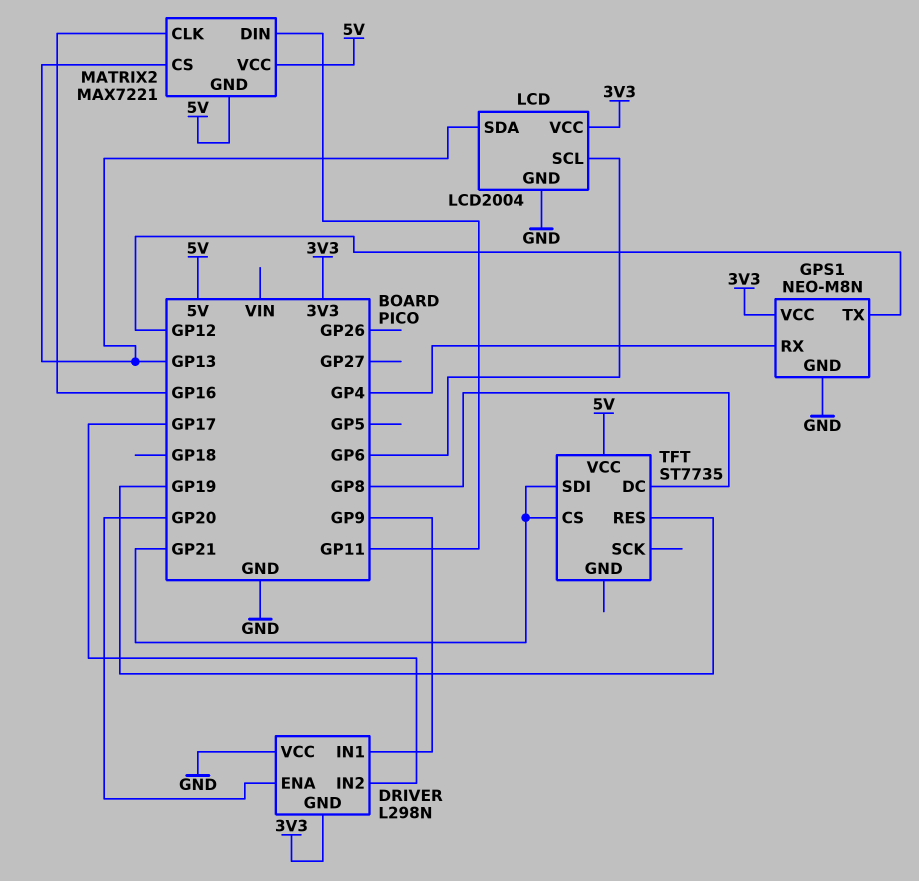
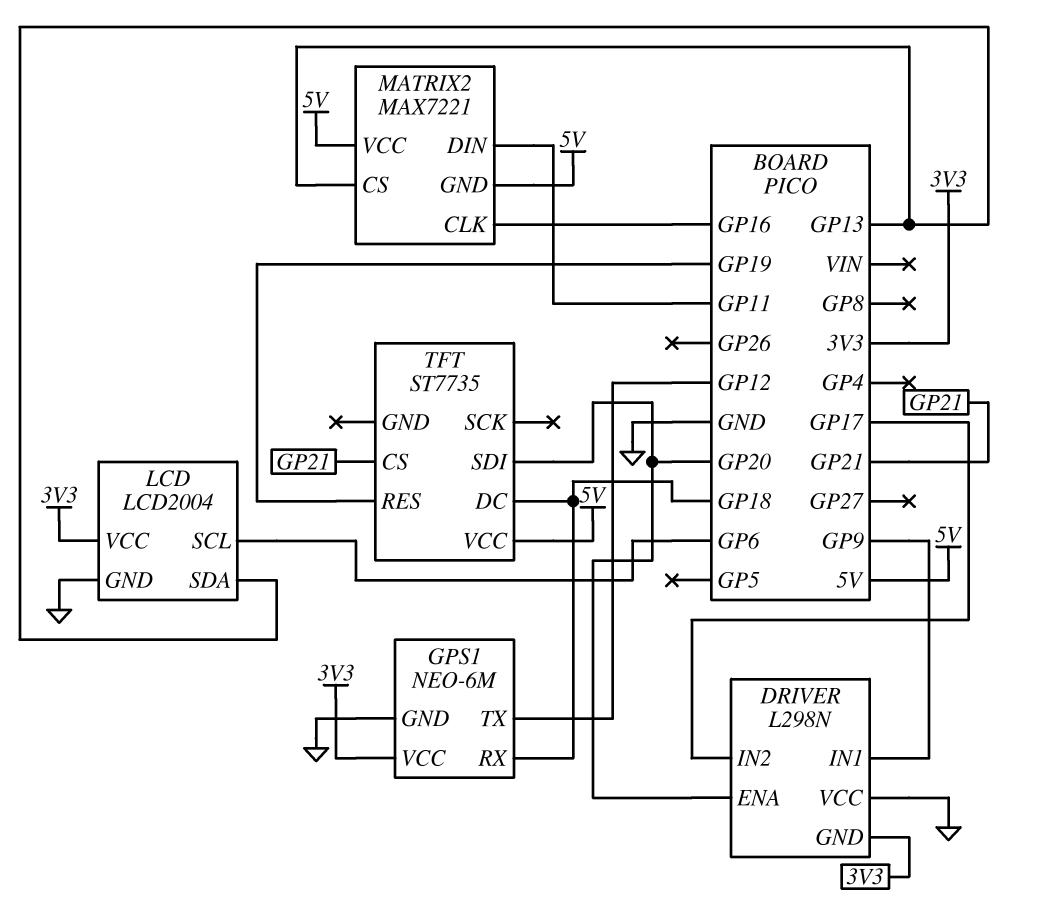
GPS1: NEO-M8N -> NEO-6M
GPS1 pin RX: GP4 -> GP18
TFT pin DC: GP8 -> GP18
TFT pin SDI: GP21 -> GP20

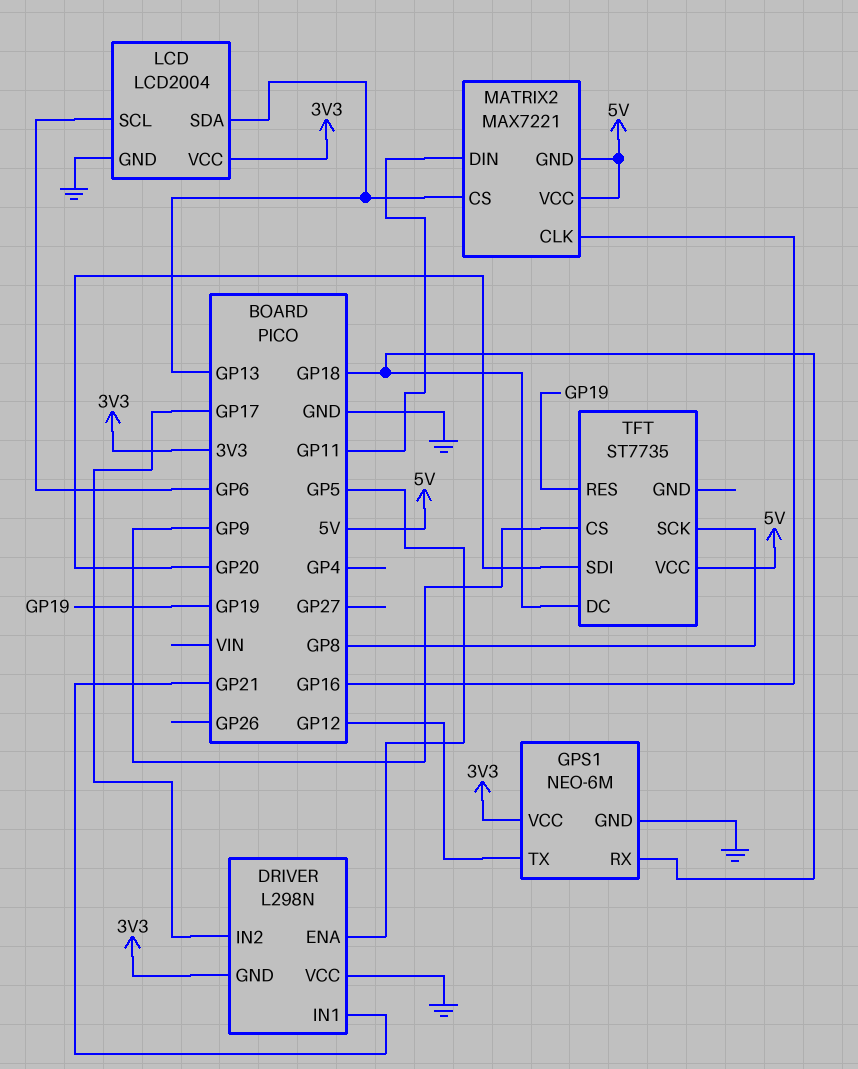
DRIVER pin ENA: GP20 -> GP5
DRIVER pin IN1: GP9 -> GP21
TFT pin CS: GP21 -> GP9
TFT pin SCK: none -> GP8

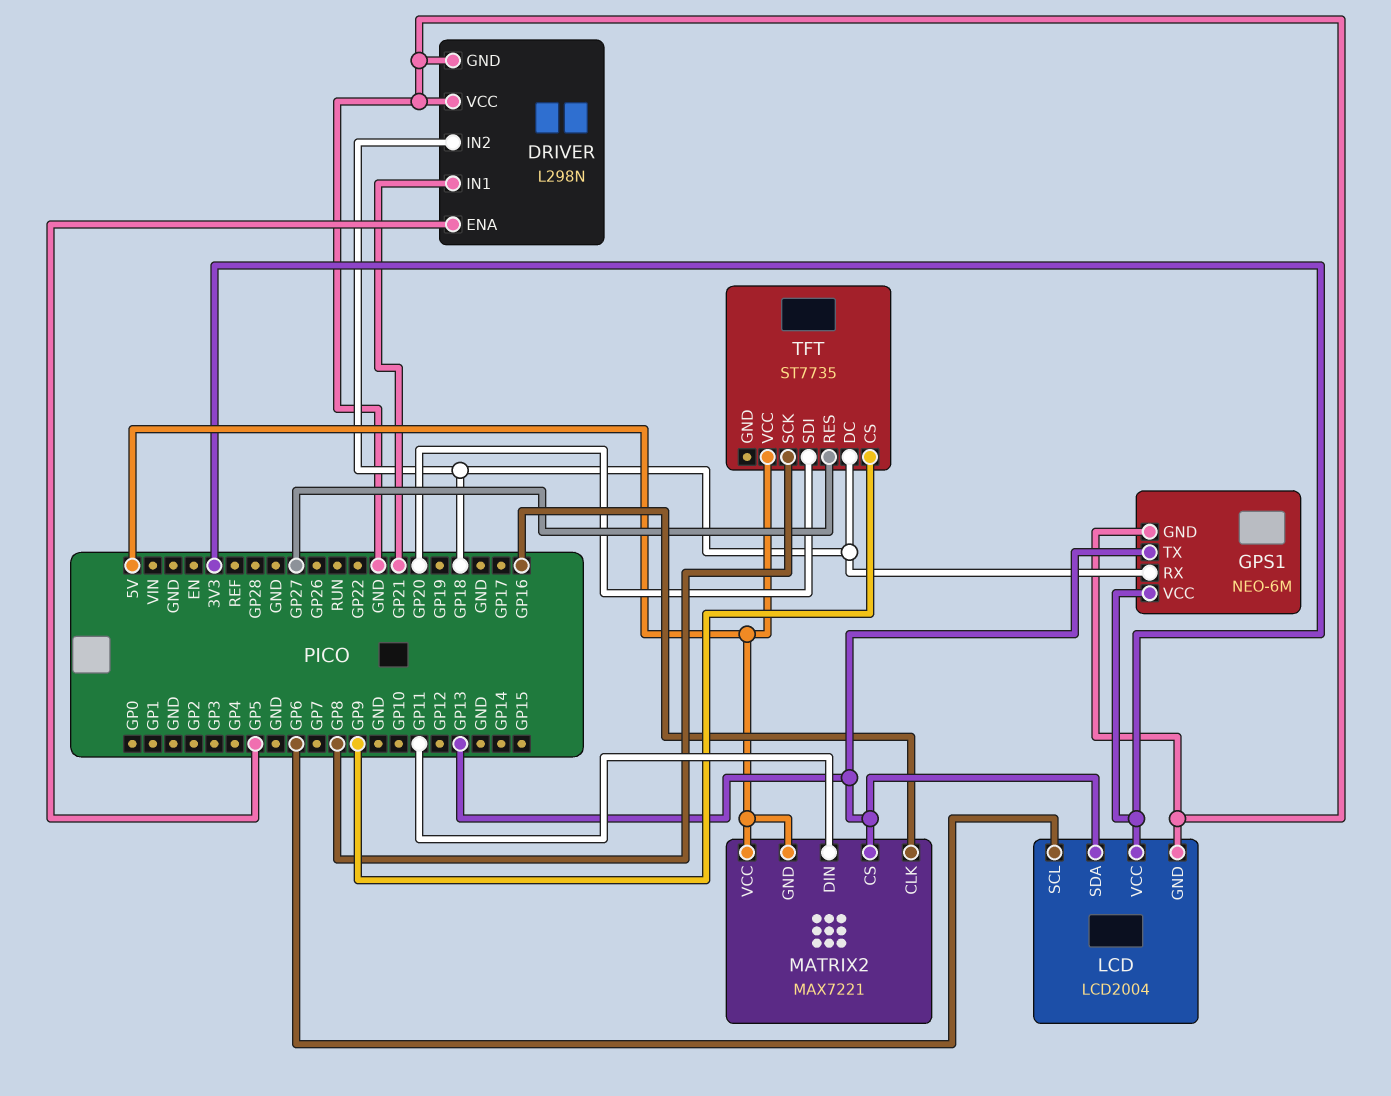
DRIVER pin GND: 3V3 -> GND
DRIVER pin IN2: GP17 -> GP18
GPS1 pin TX: GP12 -> GP13
TFT pin RES: GP19 -> GP27

